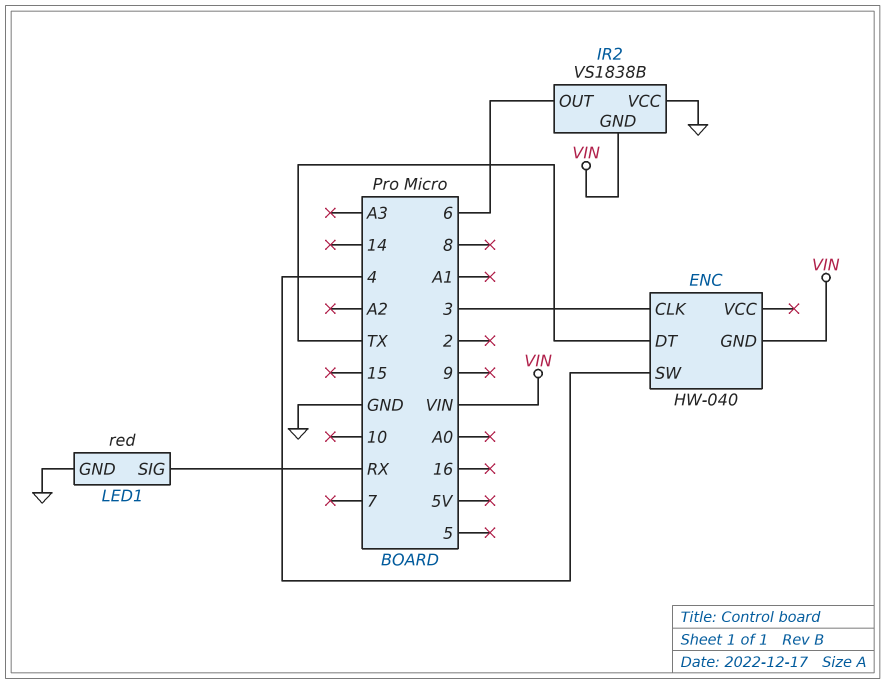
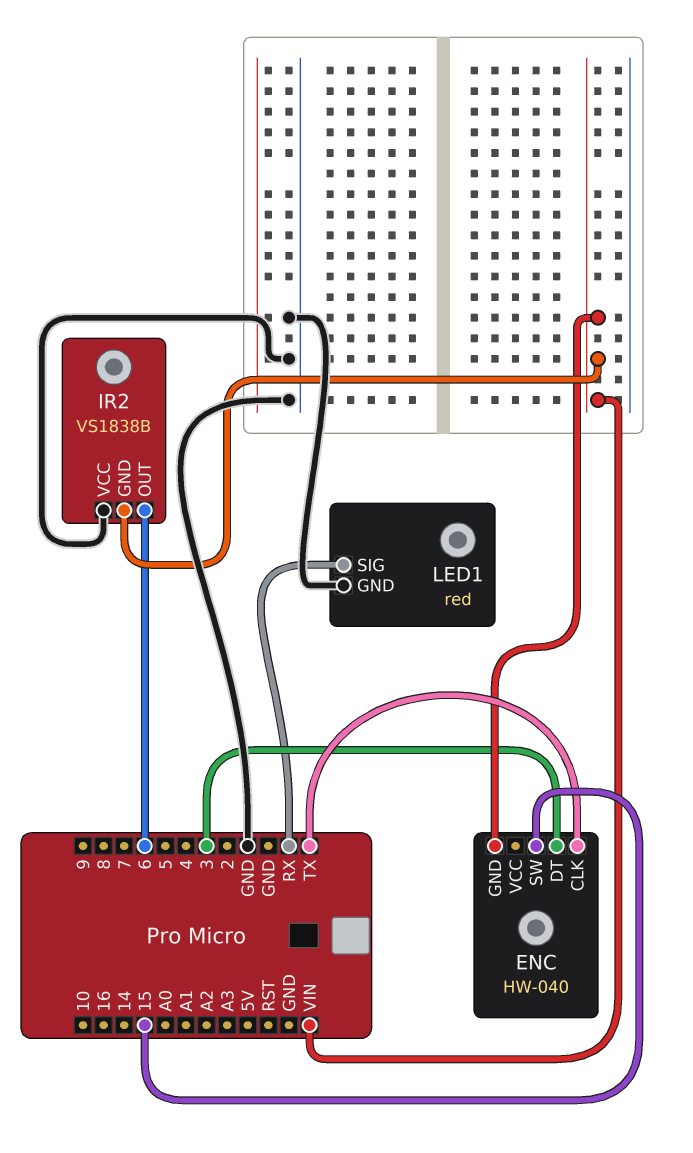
ENC pin CLK: 3 -> TX
ENC pin DT: TX -> 3
ENC pin SW: 4 -> 15

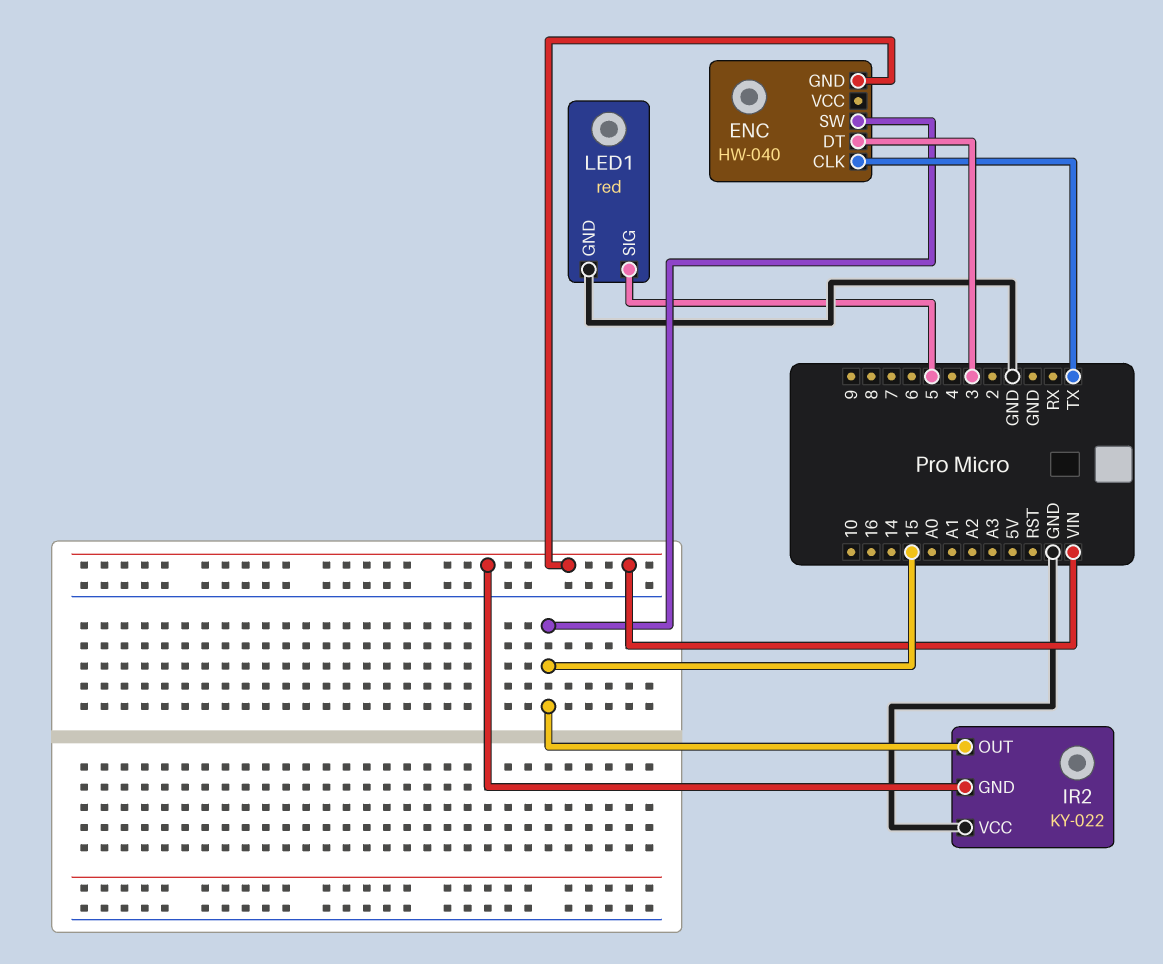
IR2: VS1838B -> KY-022
IR2 pin OUT: 6 -> 15
LED1 pin SIG: RX -> 5

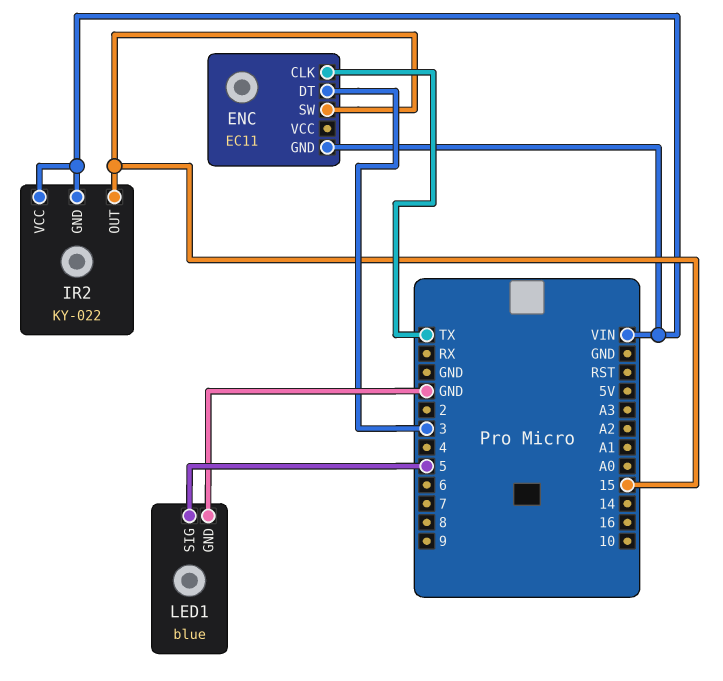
ENC: HW-040 -> EC11
IR2 pin VCC: GND -> VIN
LED1: red -> blue

